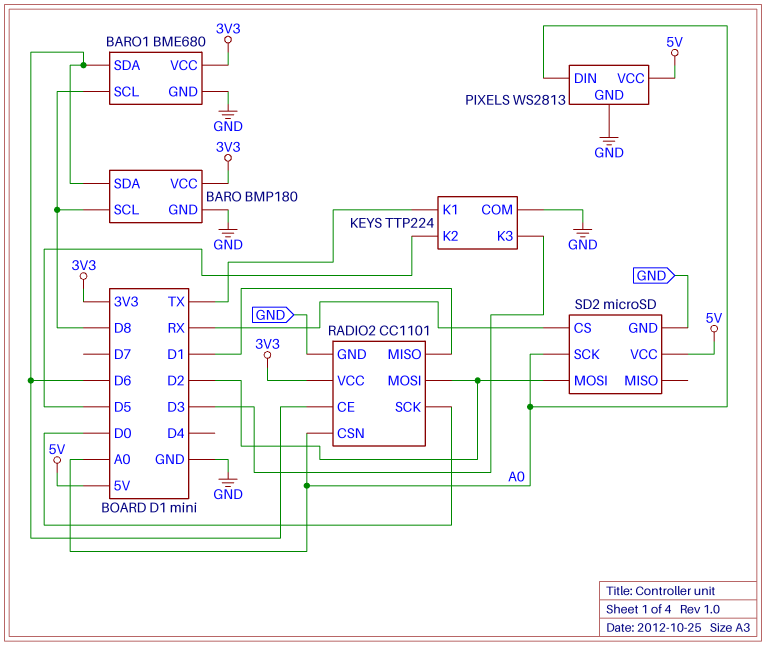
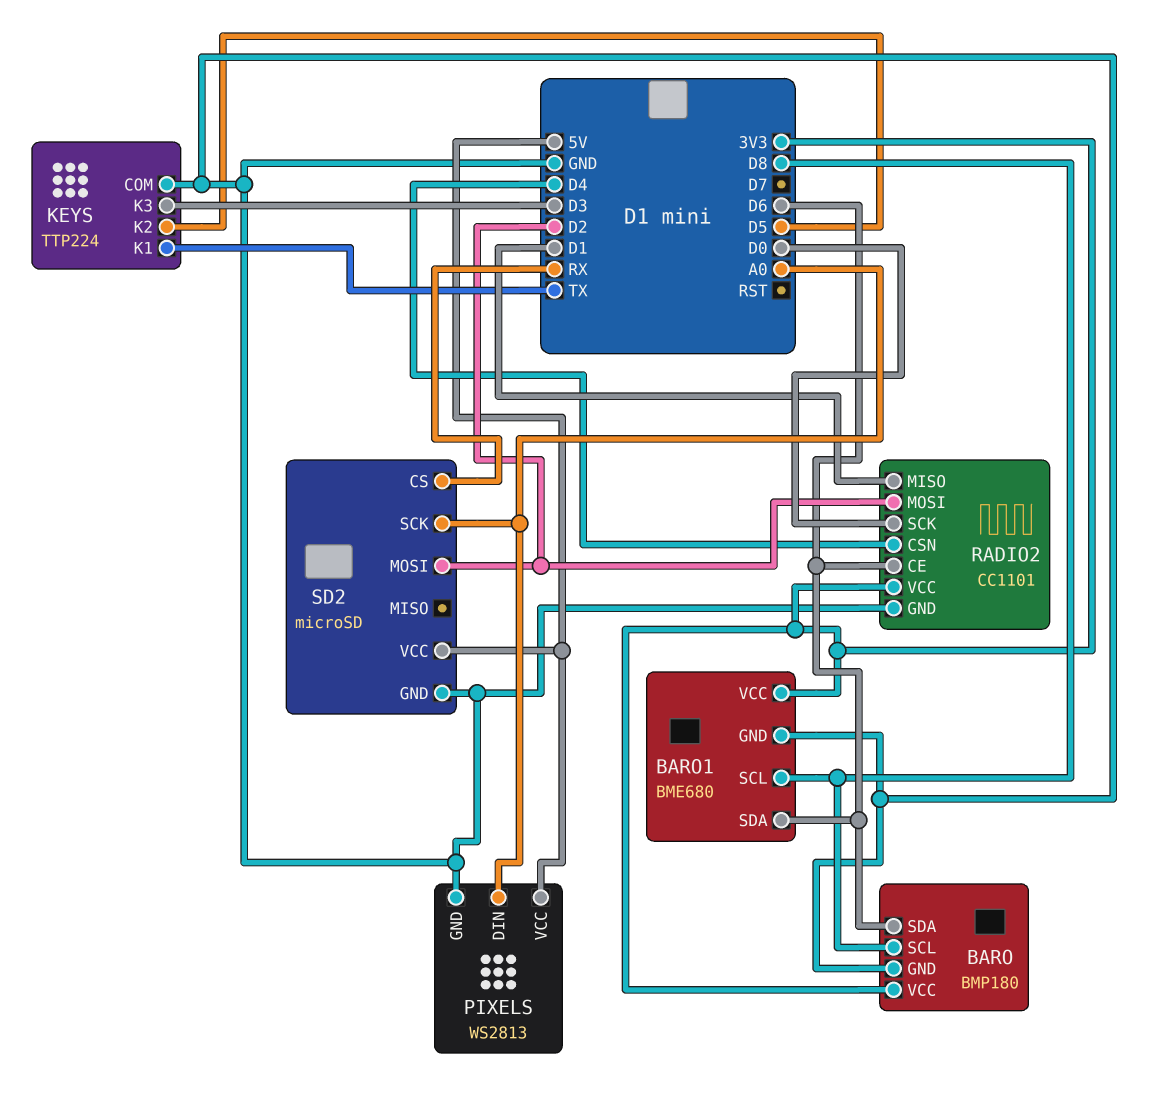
RADIO2 pin CSN: A0 -> D4

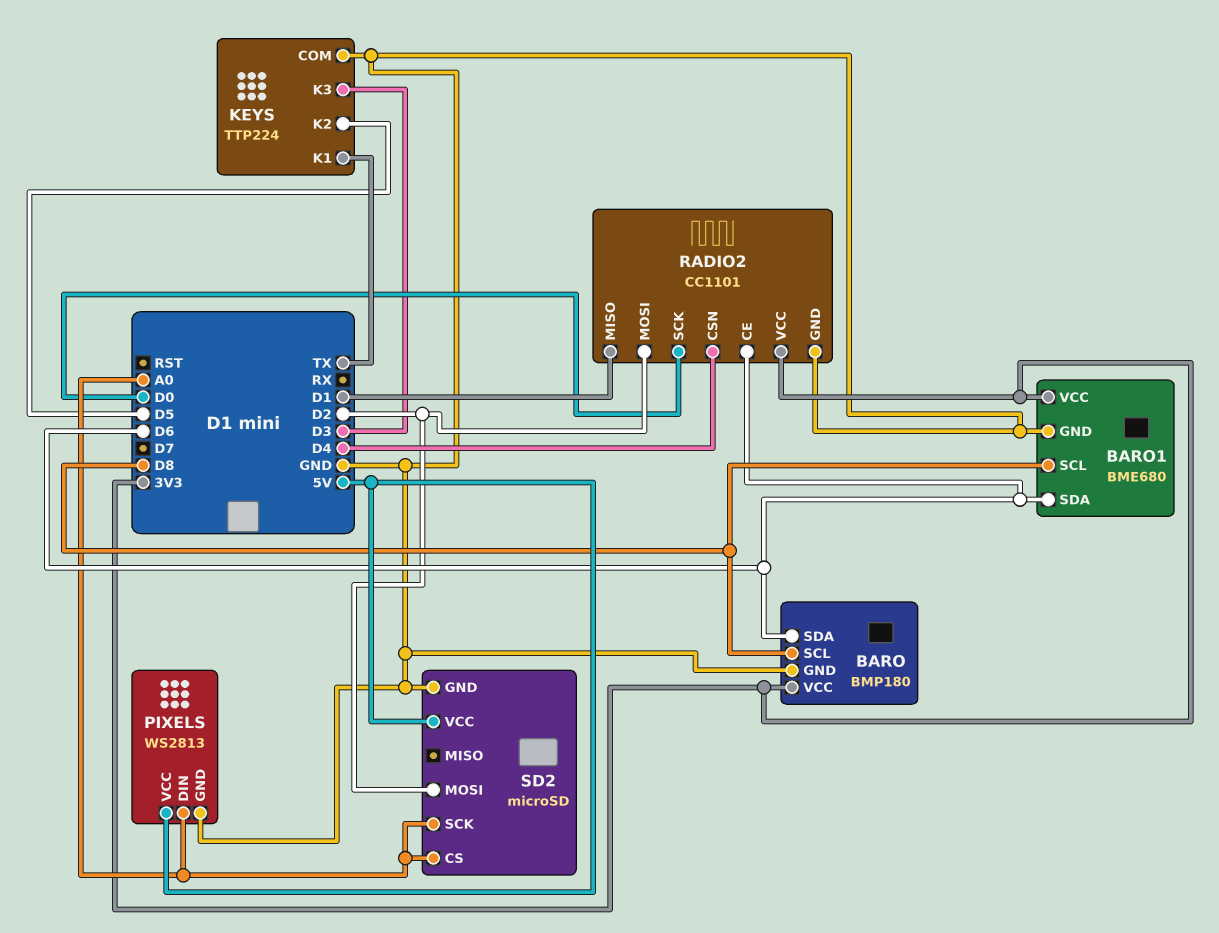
SD2 pin CS: RX -> A0

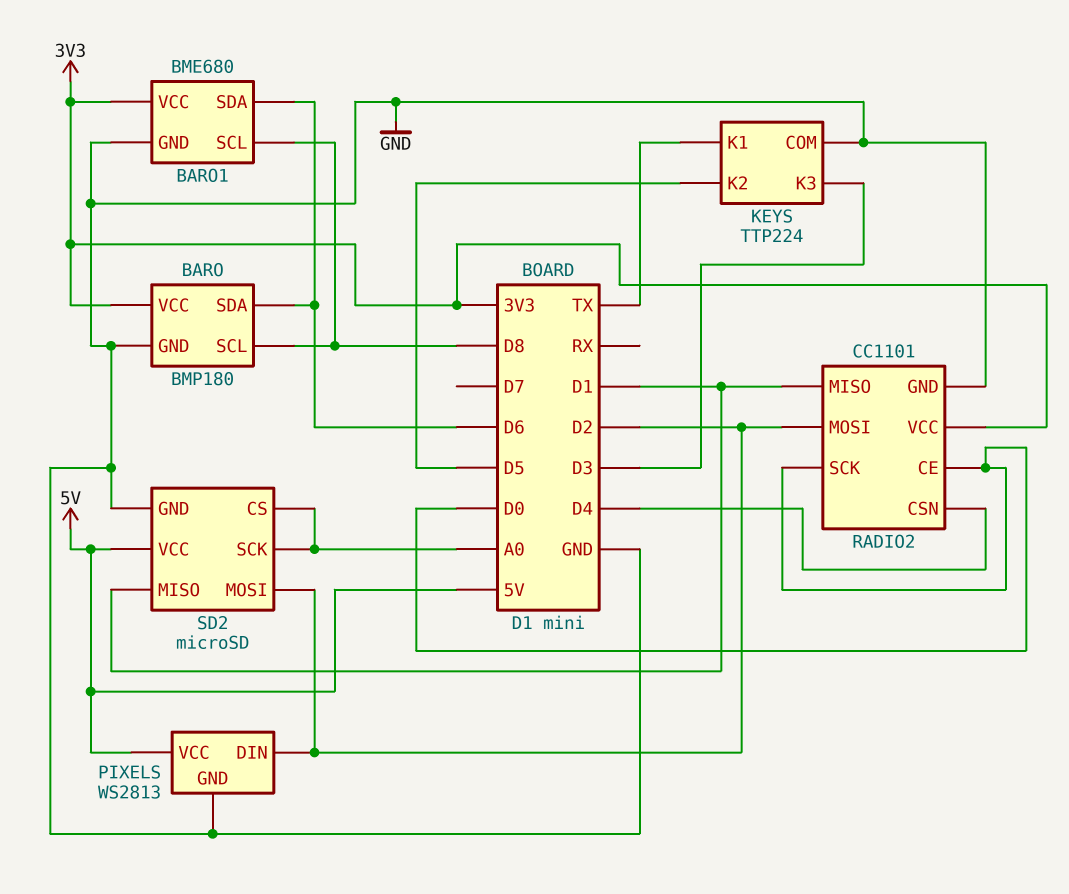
PIXELS pin DIN: A0 -> D2
RADIO2 pin CE: D6 -> D0
SD2 pin MISO: none -> D1

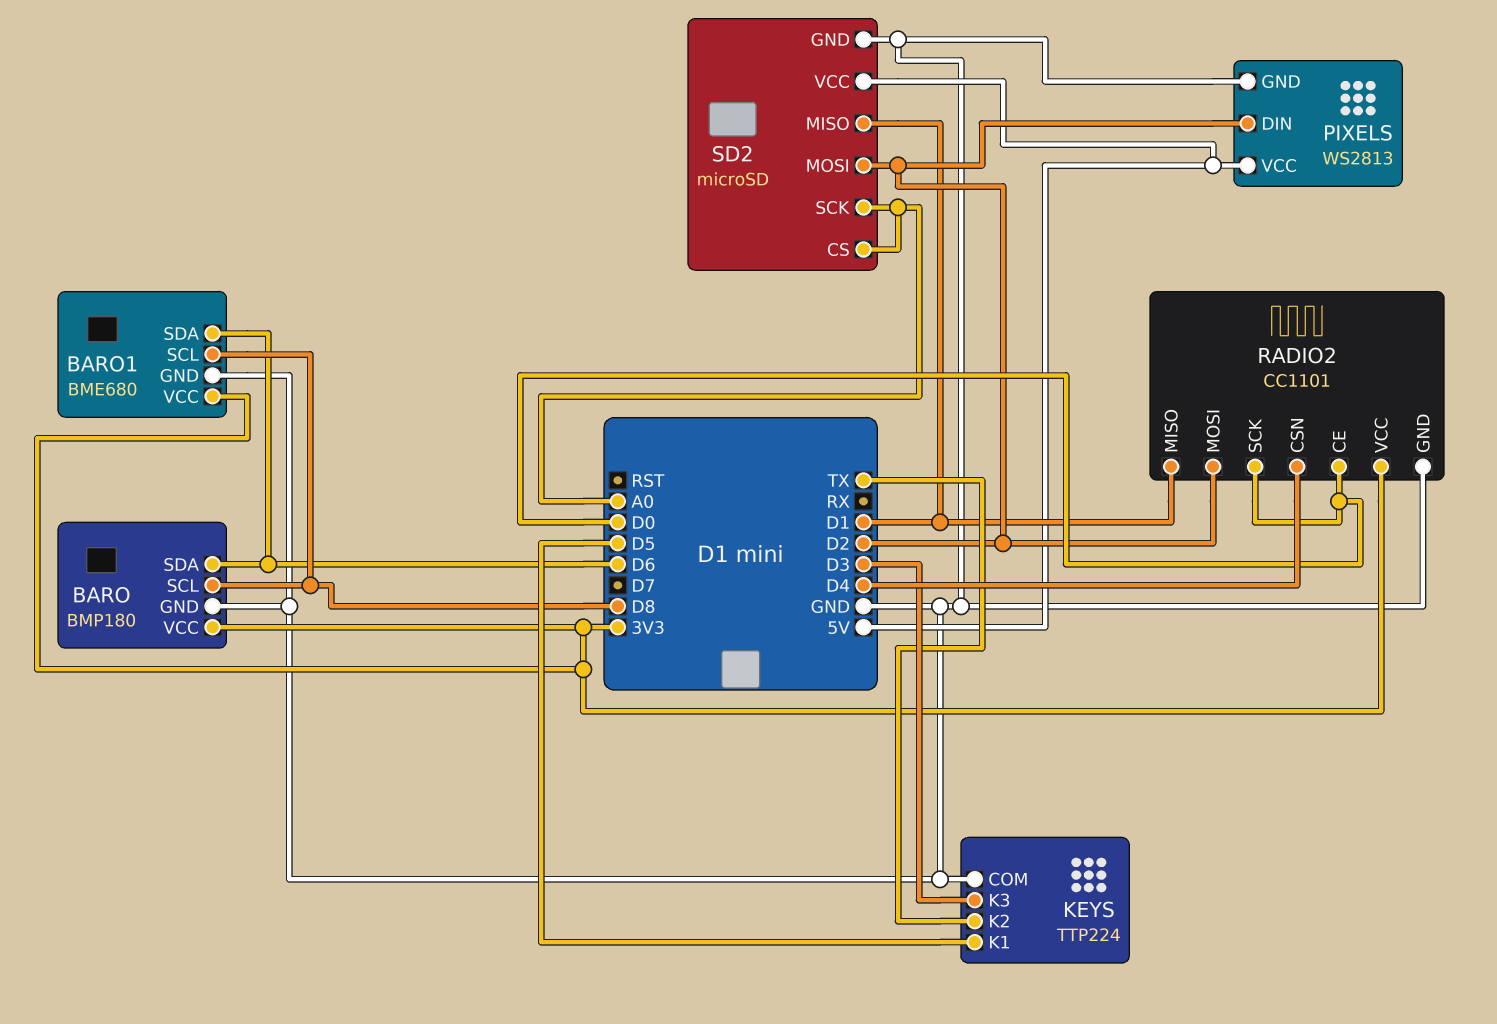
KEYS pin K1: TX -> D5
KEYS pin K2: D5 -> TX

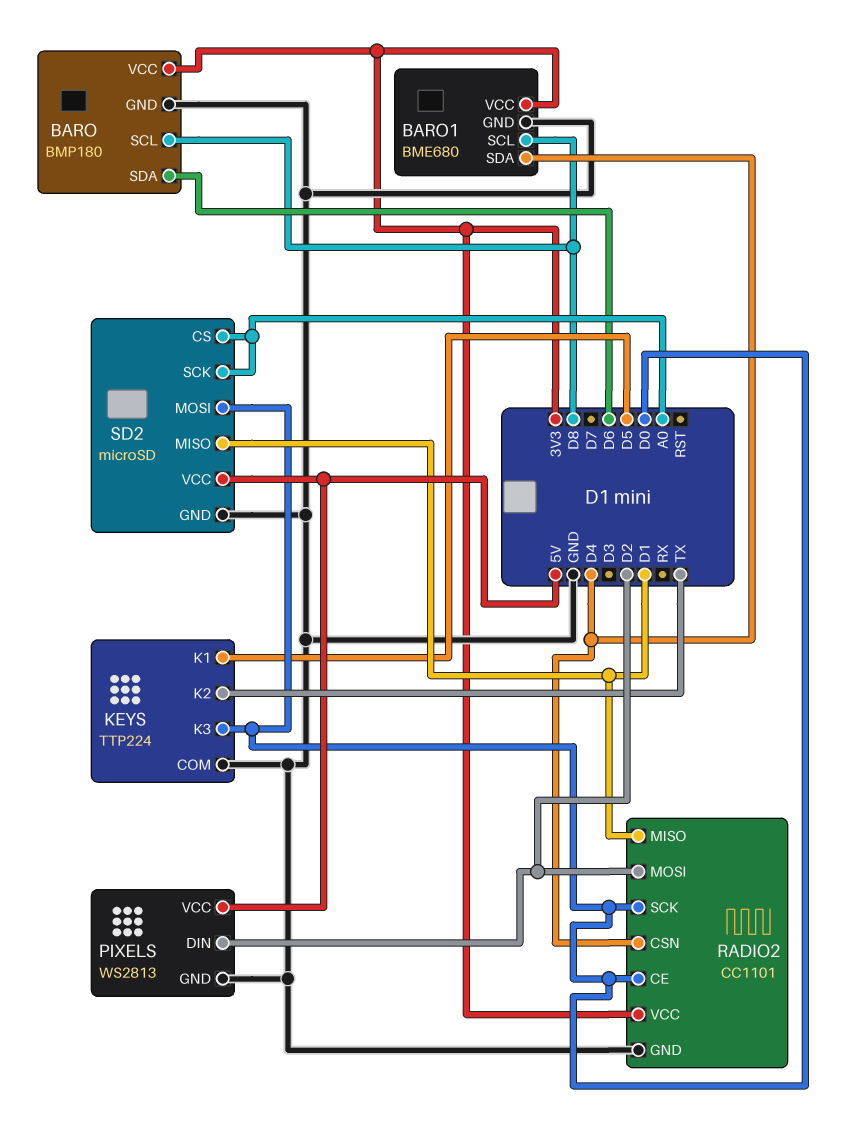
BARO1 pin SDA: D6 -> D4
KEYS pin K3: D3 -> D0
SD2 pin MOSI: D2 -> D0

